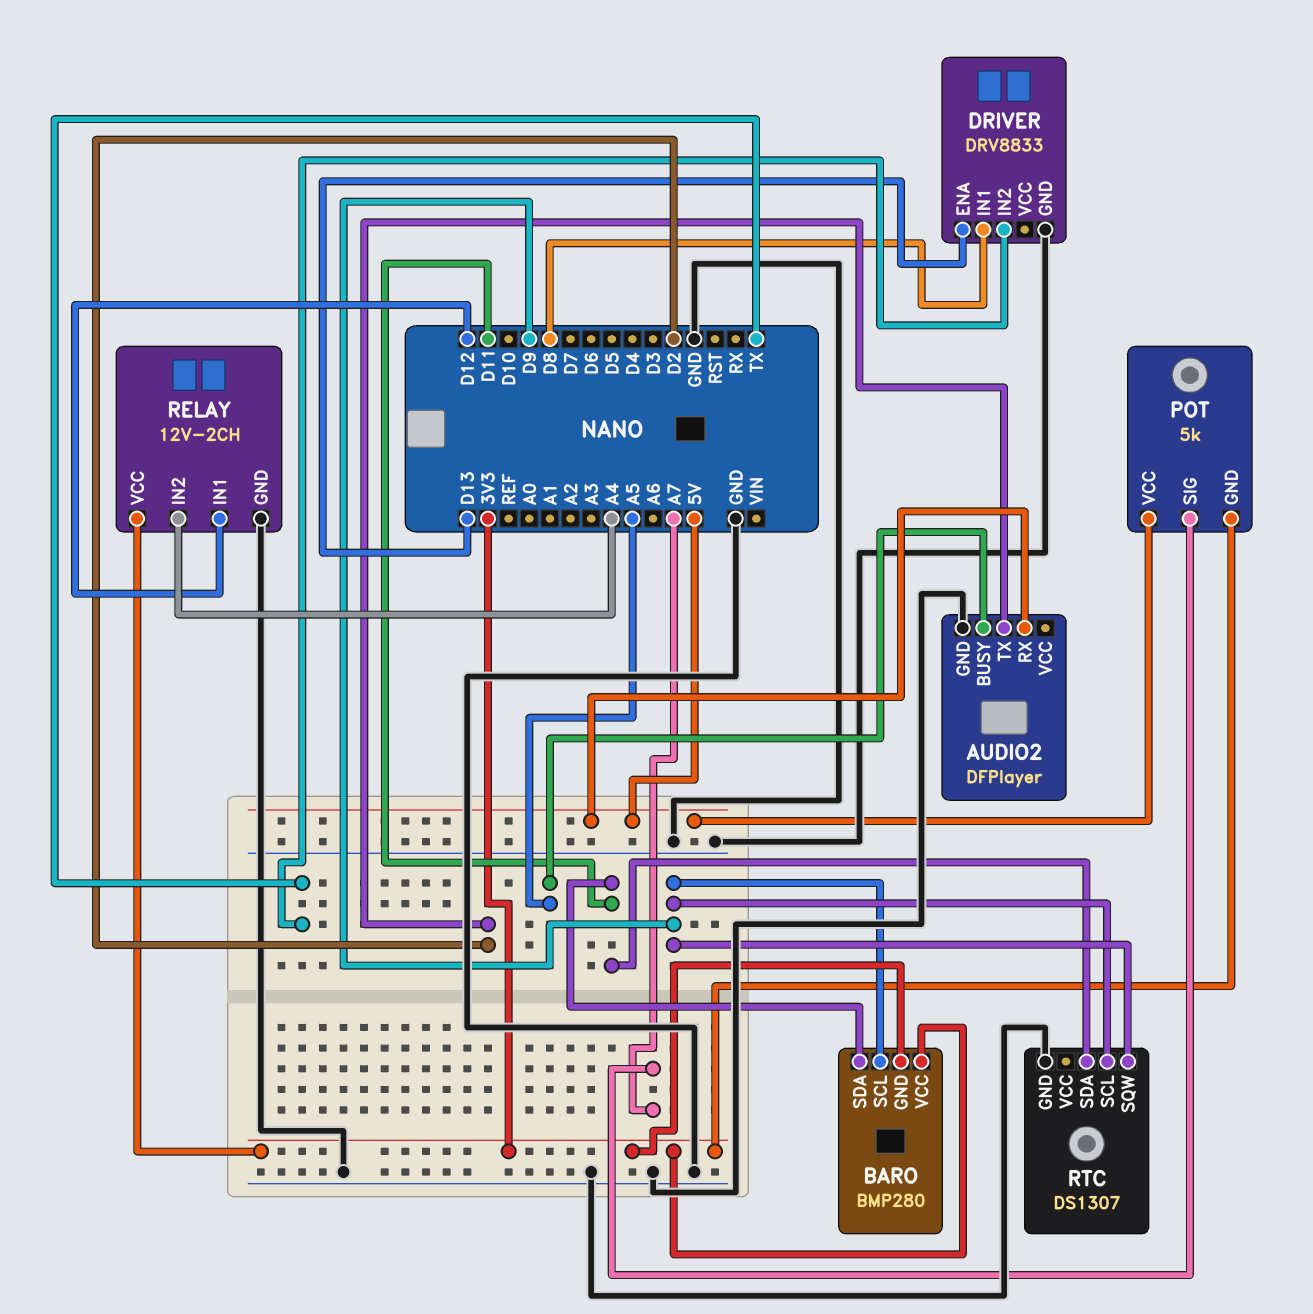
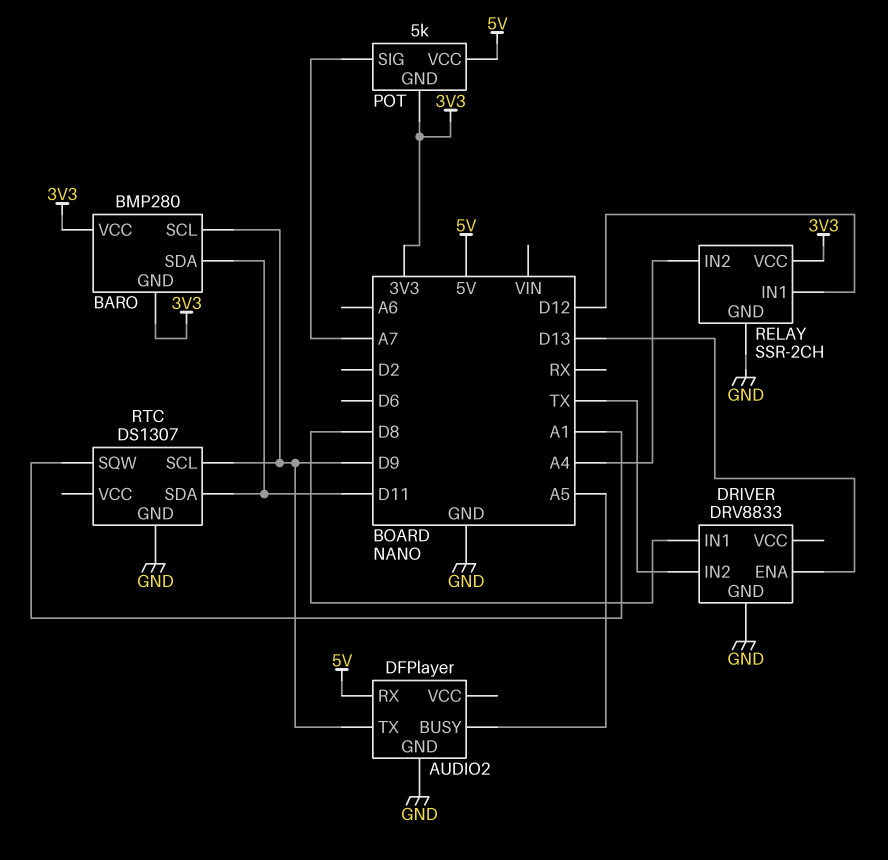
AUDIO2 pin TX: D2 -> D9
RELAY: 12V-2CH -> SSR-2CH
RTC pin SQW: D9 -> A1

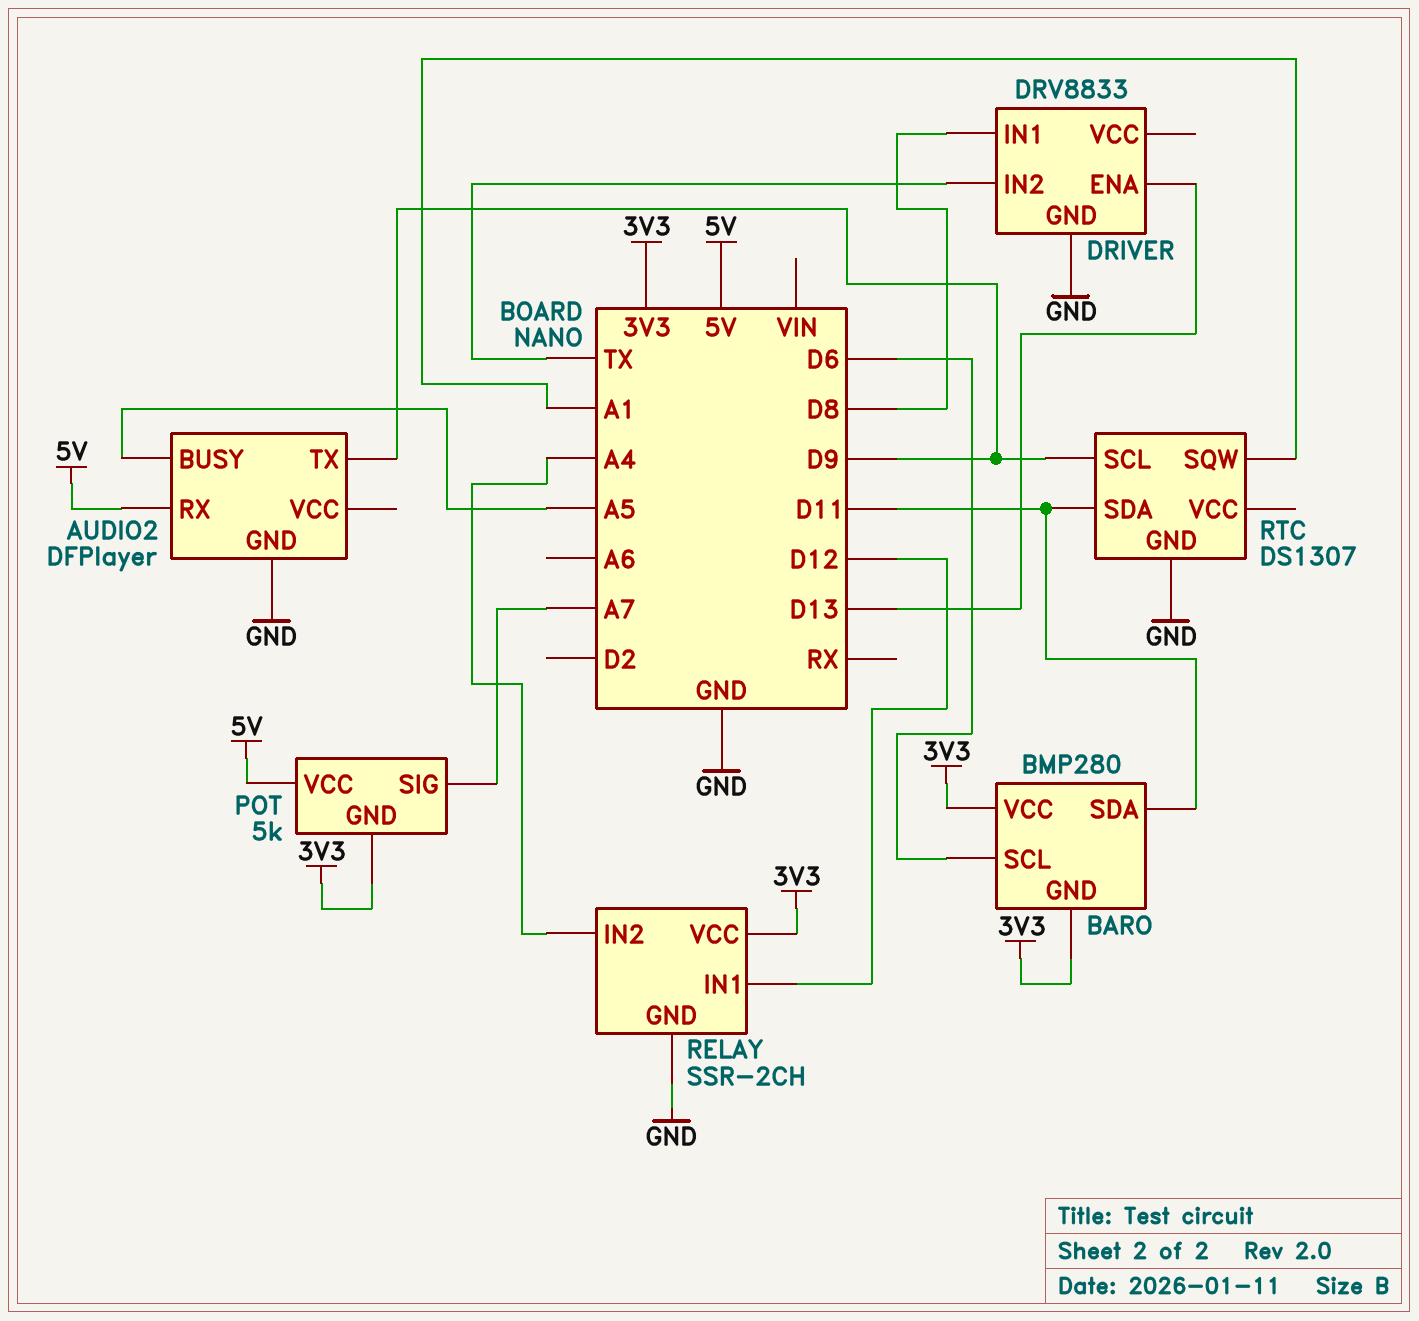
BARO pin SCL: D9 -> D6

